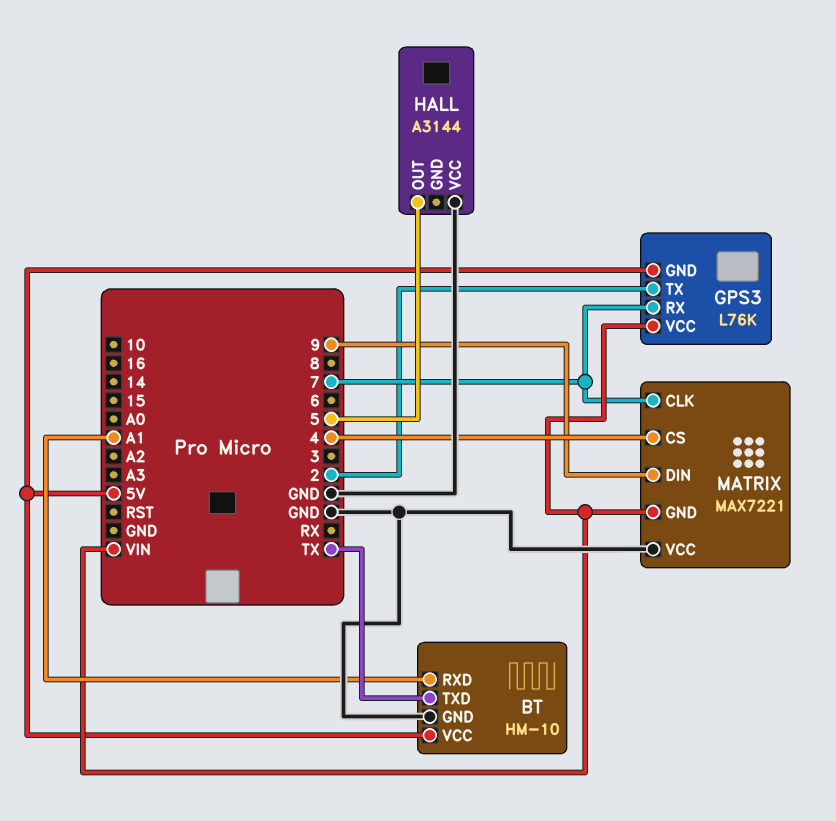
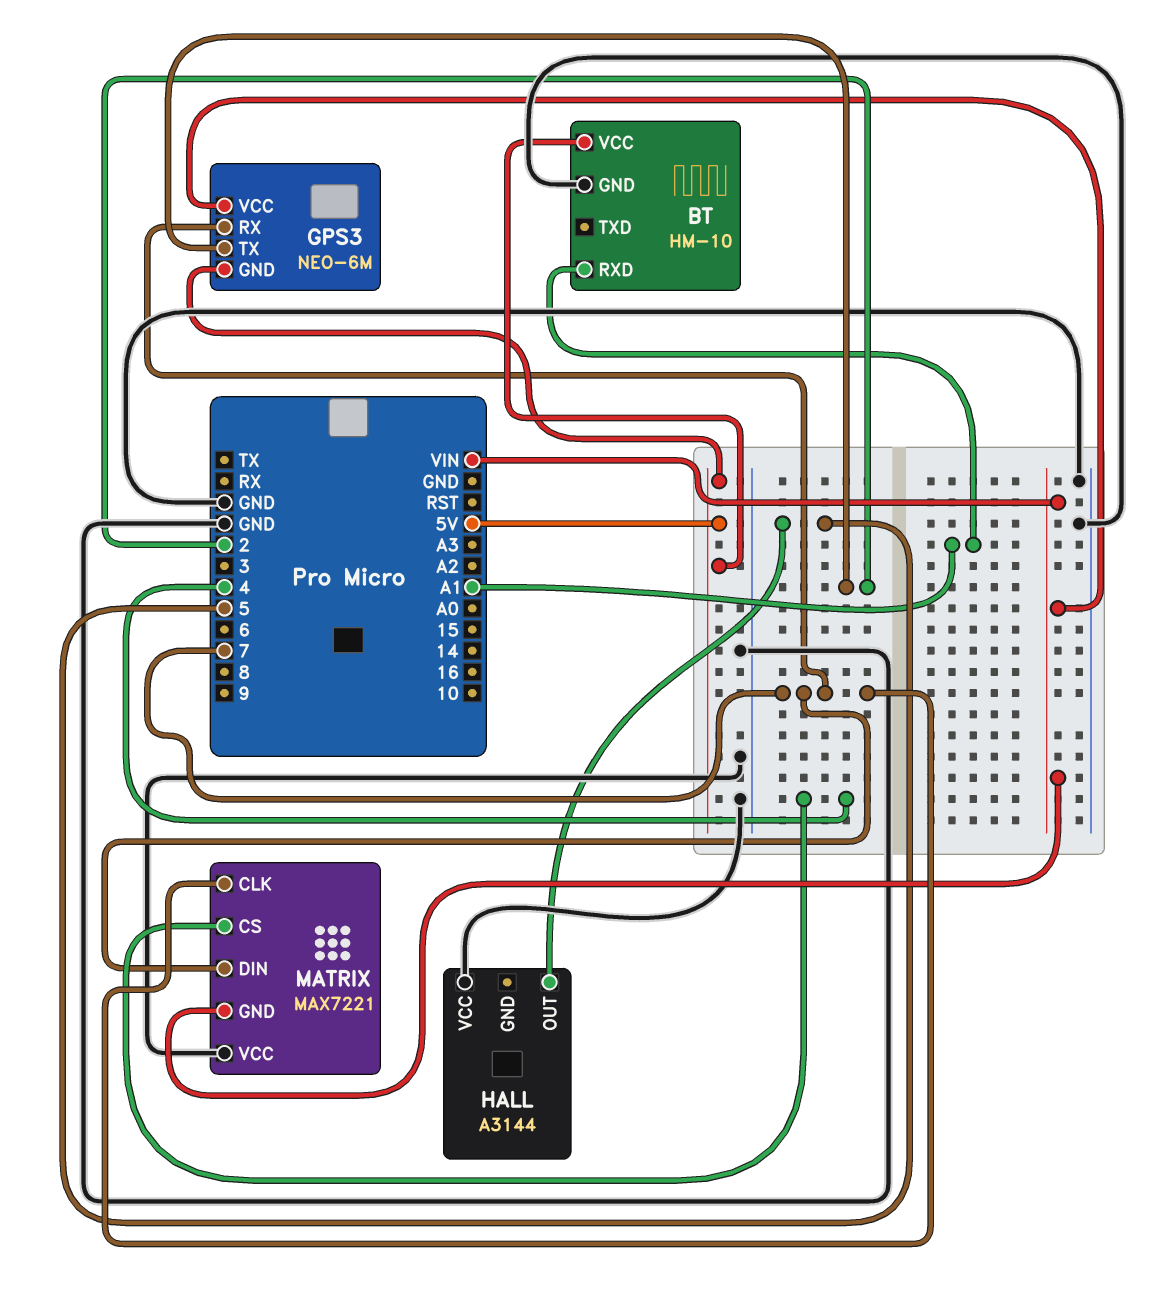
BT pin TXD: TX -> none
GPS3: L76K -> NEO-6M
MATRIX pin DIN: 9 -> 7

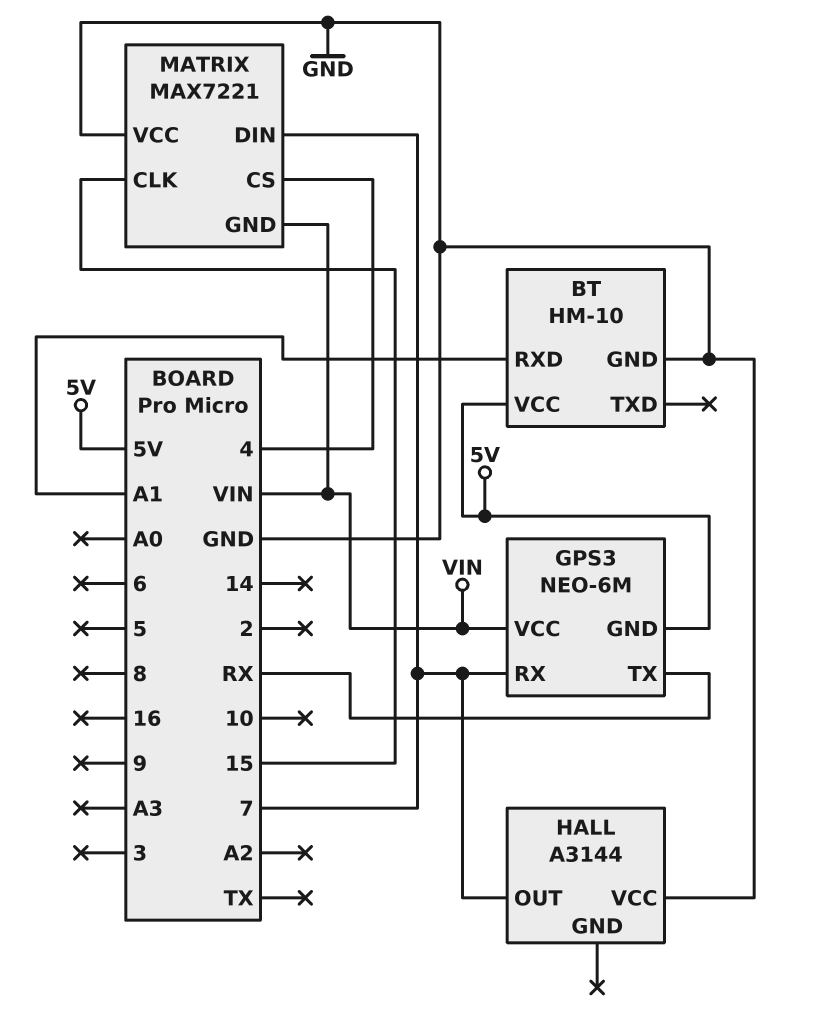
GPS3 pin TX: 2 -> RX
HALL pin OUT: 5 -> 7
MATRIX pin CLK: 7 -> 15

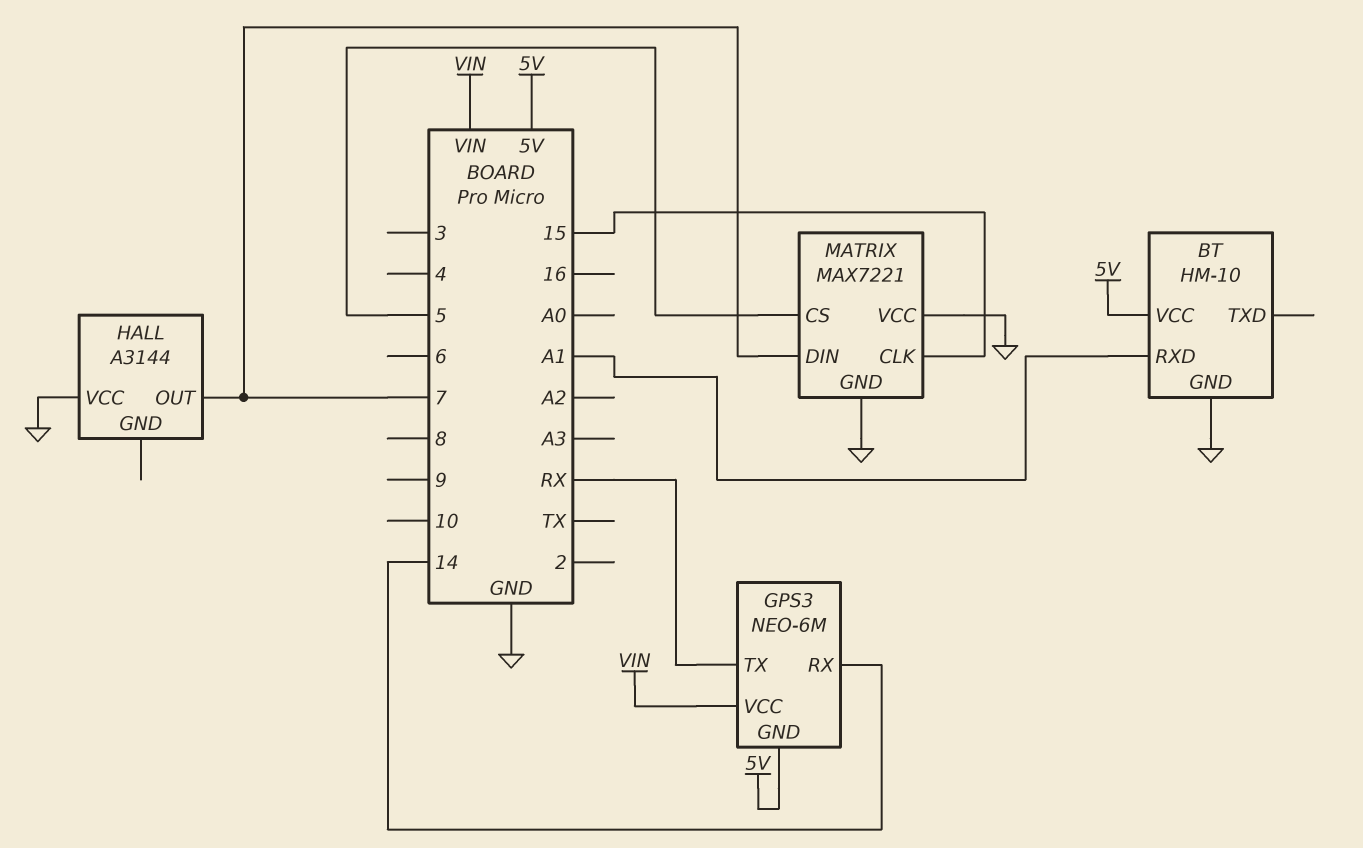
GPS3 pin RX: 7 -> 14
MATRIX pin CS: 4 -> 5
MATRIX pin GND: VIN -> GND

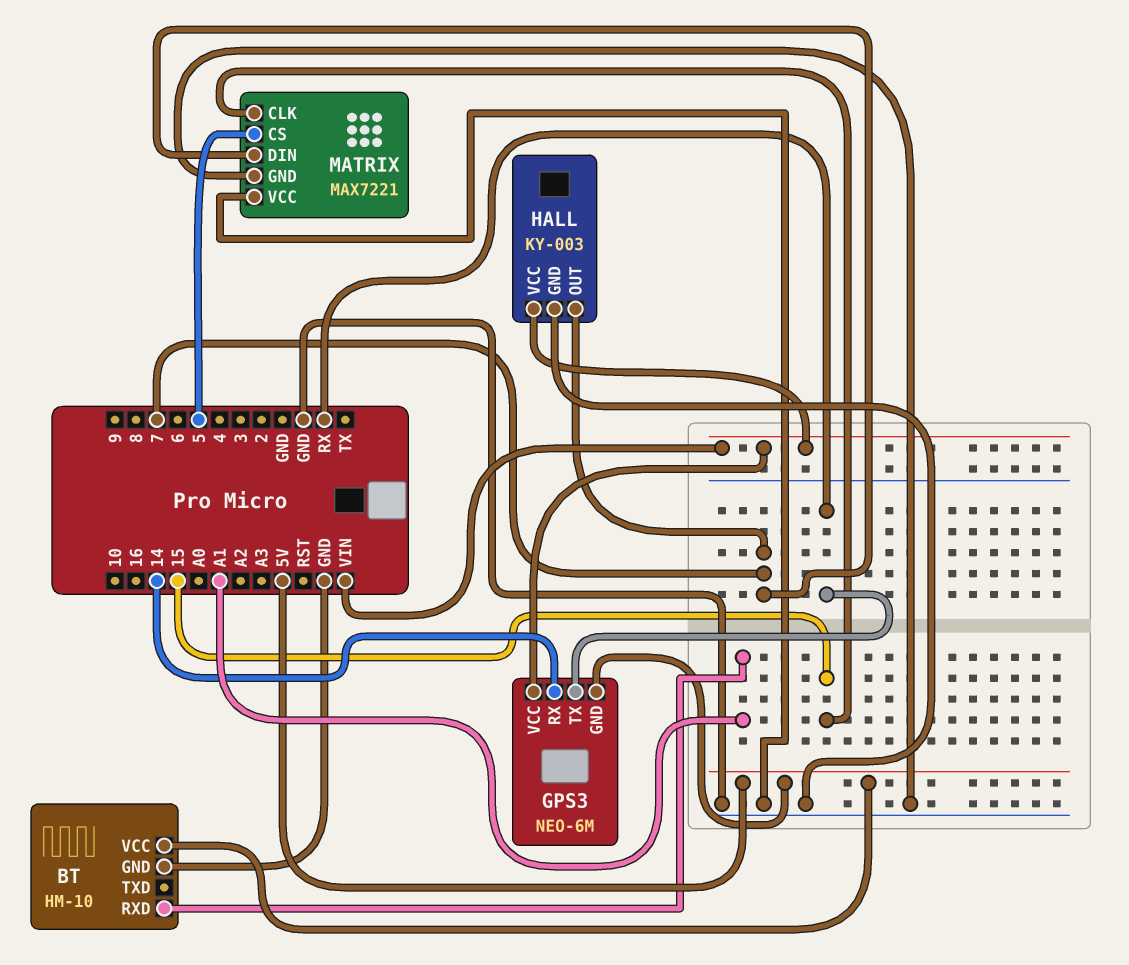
HALL: A3144 -> KY-003
HALL pin GND: none -> GND
HALL pin VCC: GND -> VIN

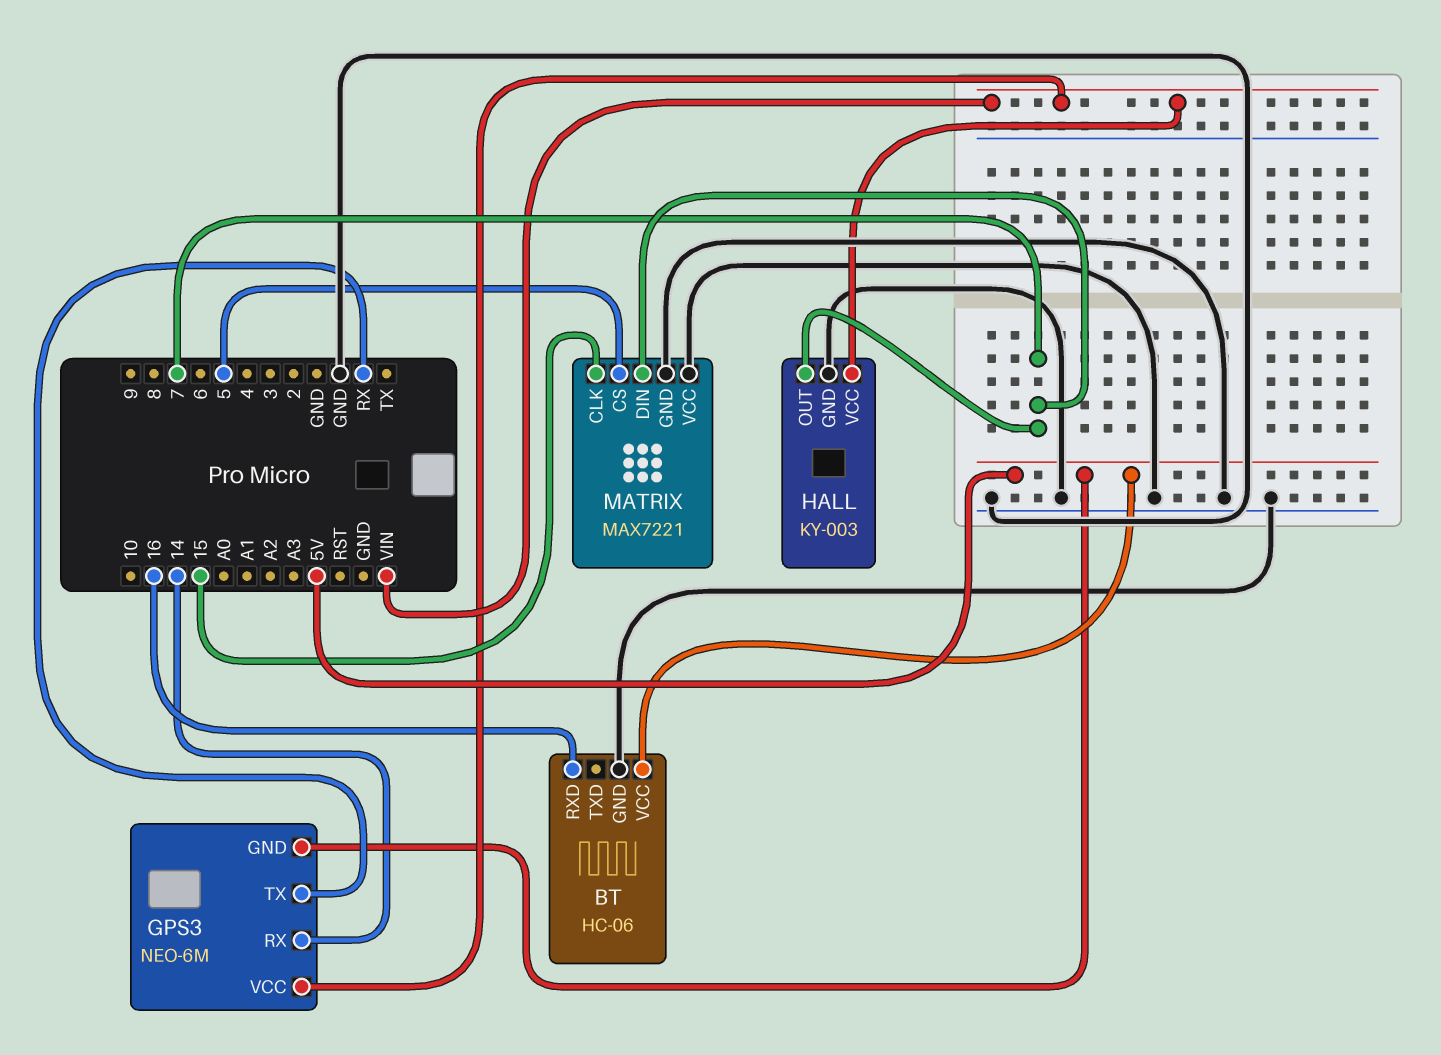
BT: HM-10 -> HC-06
BT pin RXD: A1 -> 16

